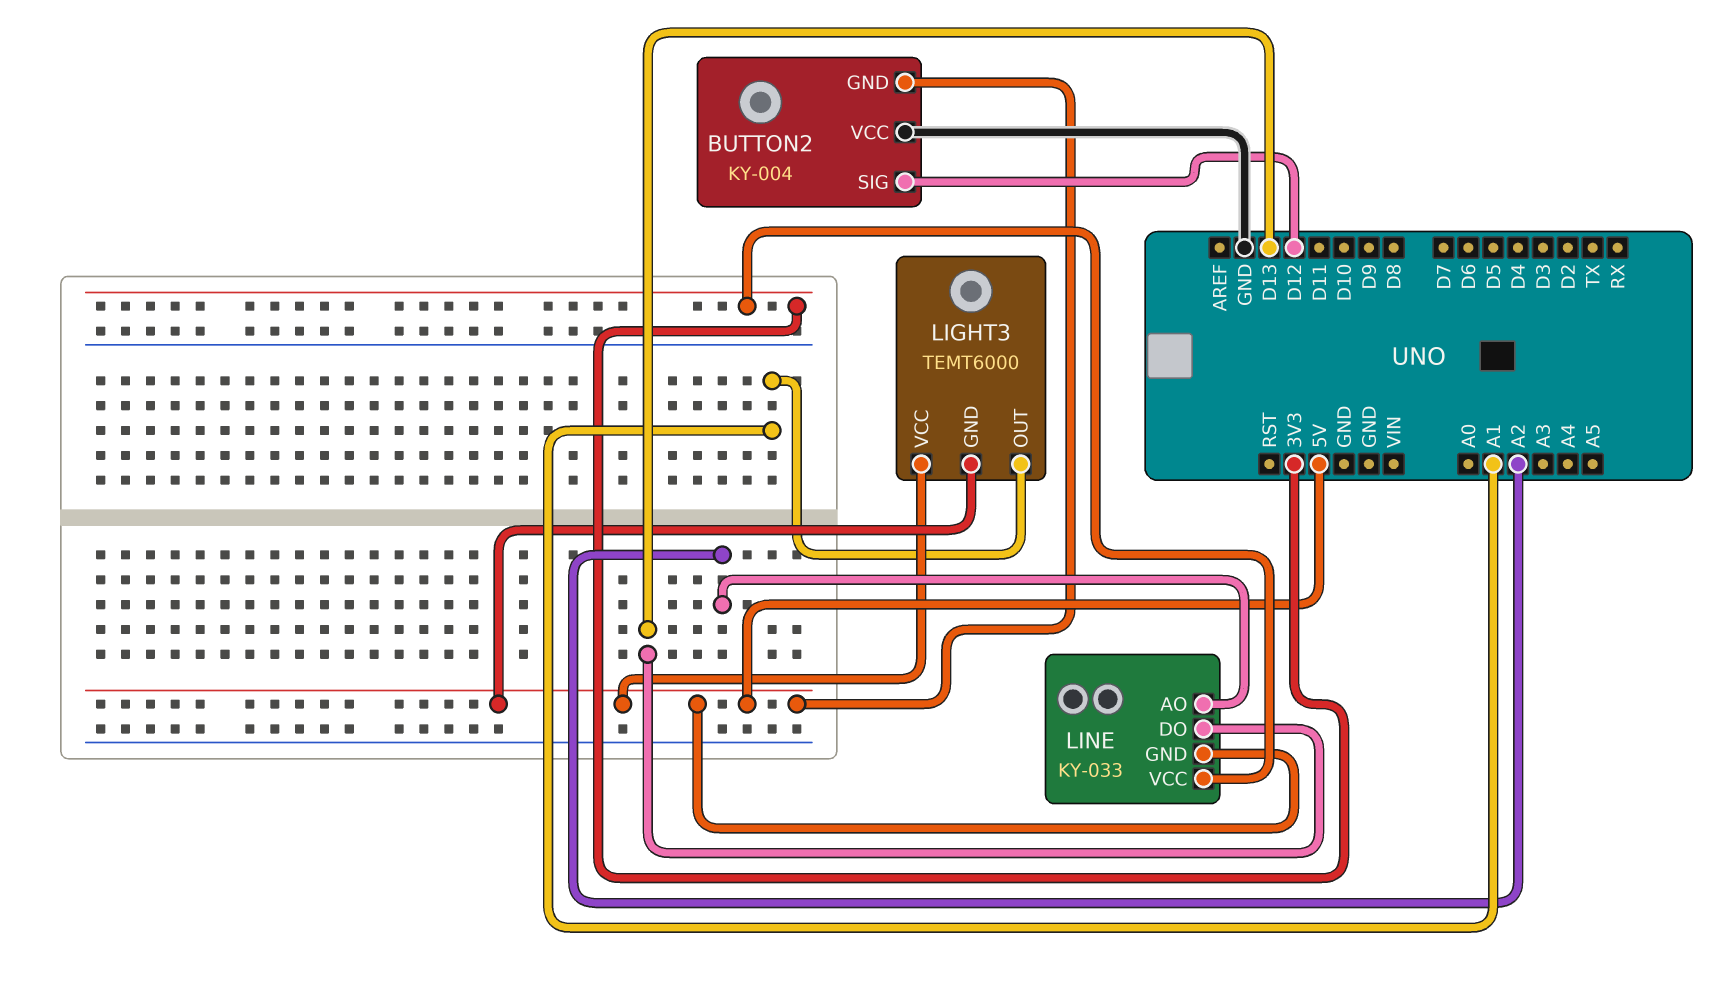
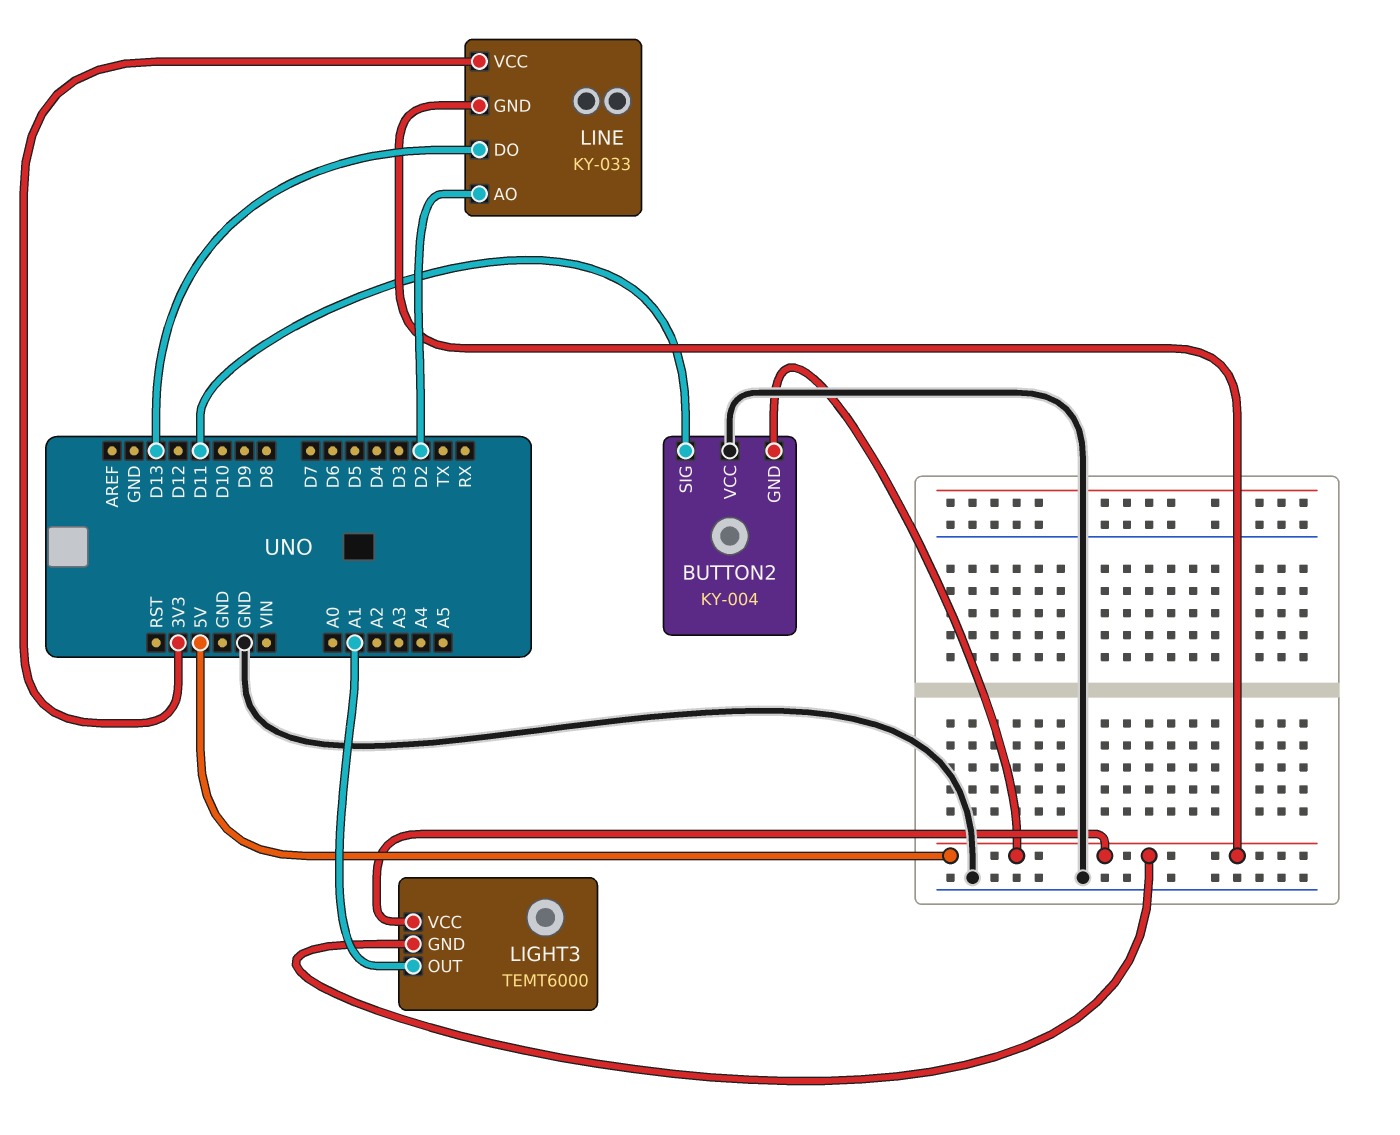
BUTTON2 pin SIG: D12 -> D11
LINE pin AO: A2 -> D2

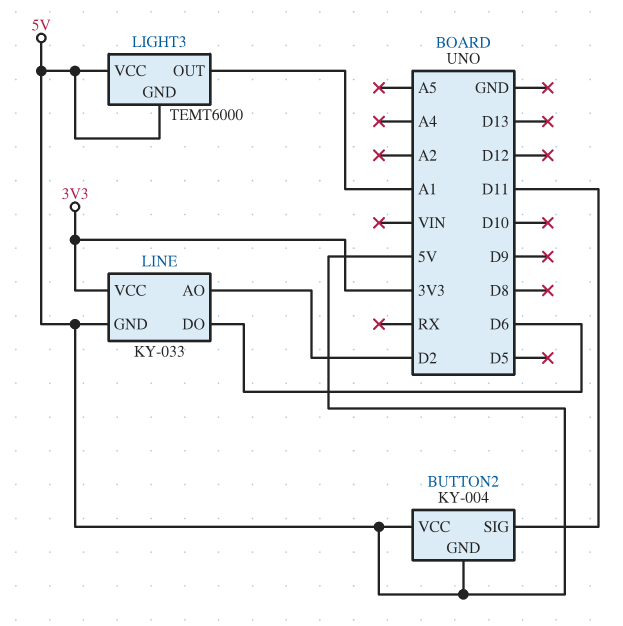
BUTTON2 pin VCC: GND -> 5V
LINE pin DO: D13 -> D6

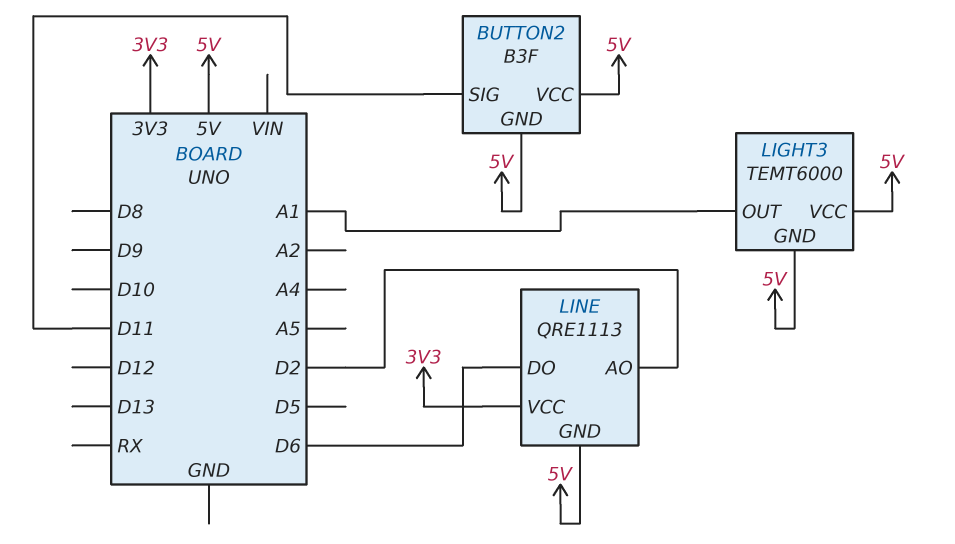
BUTTON2: KY-004 -> B3F
LINE: KY-033 -> QRE1113

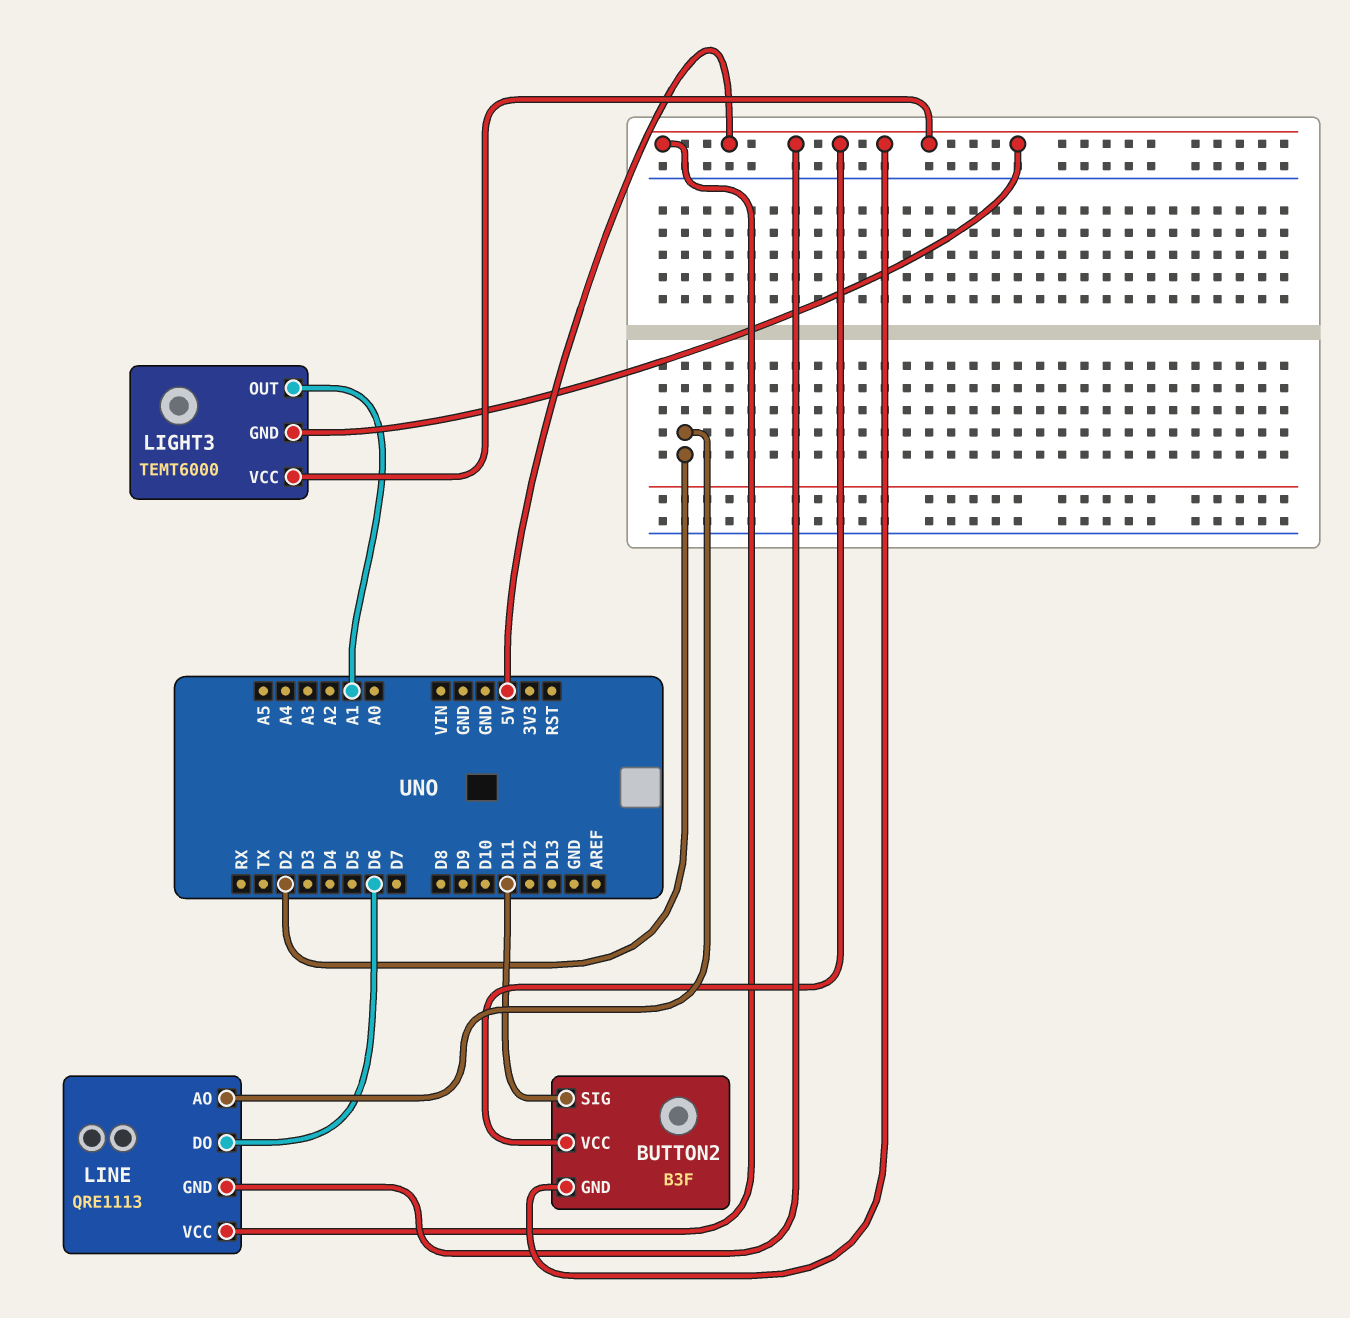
LINE pin VCC: 3V3 -> 5V

